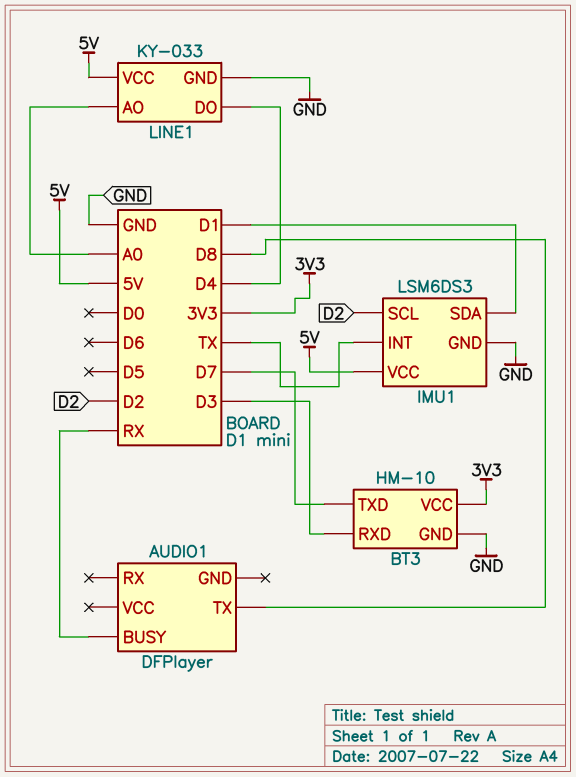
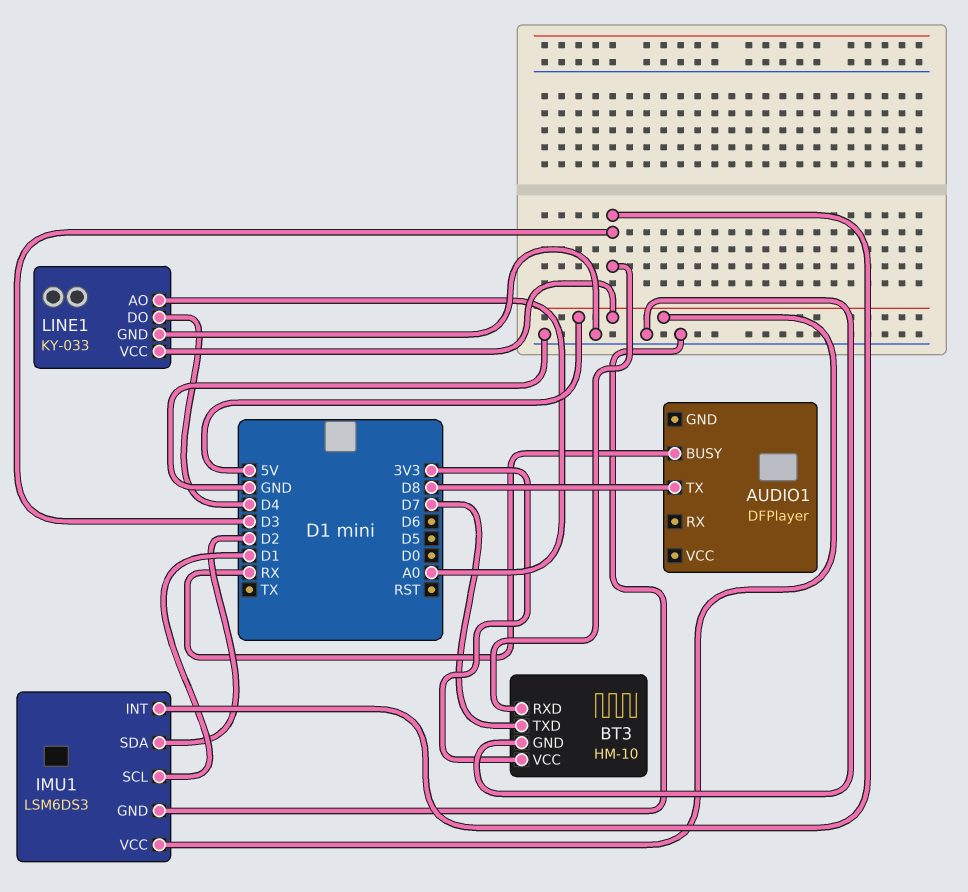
IMU1 pin INT: TX -> D3
IMU1 pin SCL: D2 -> D1
IMU1 pin SDA: D1 -> D2

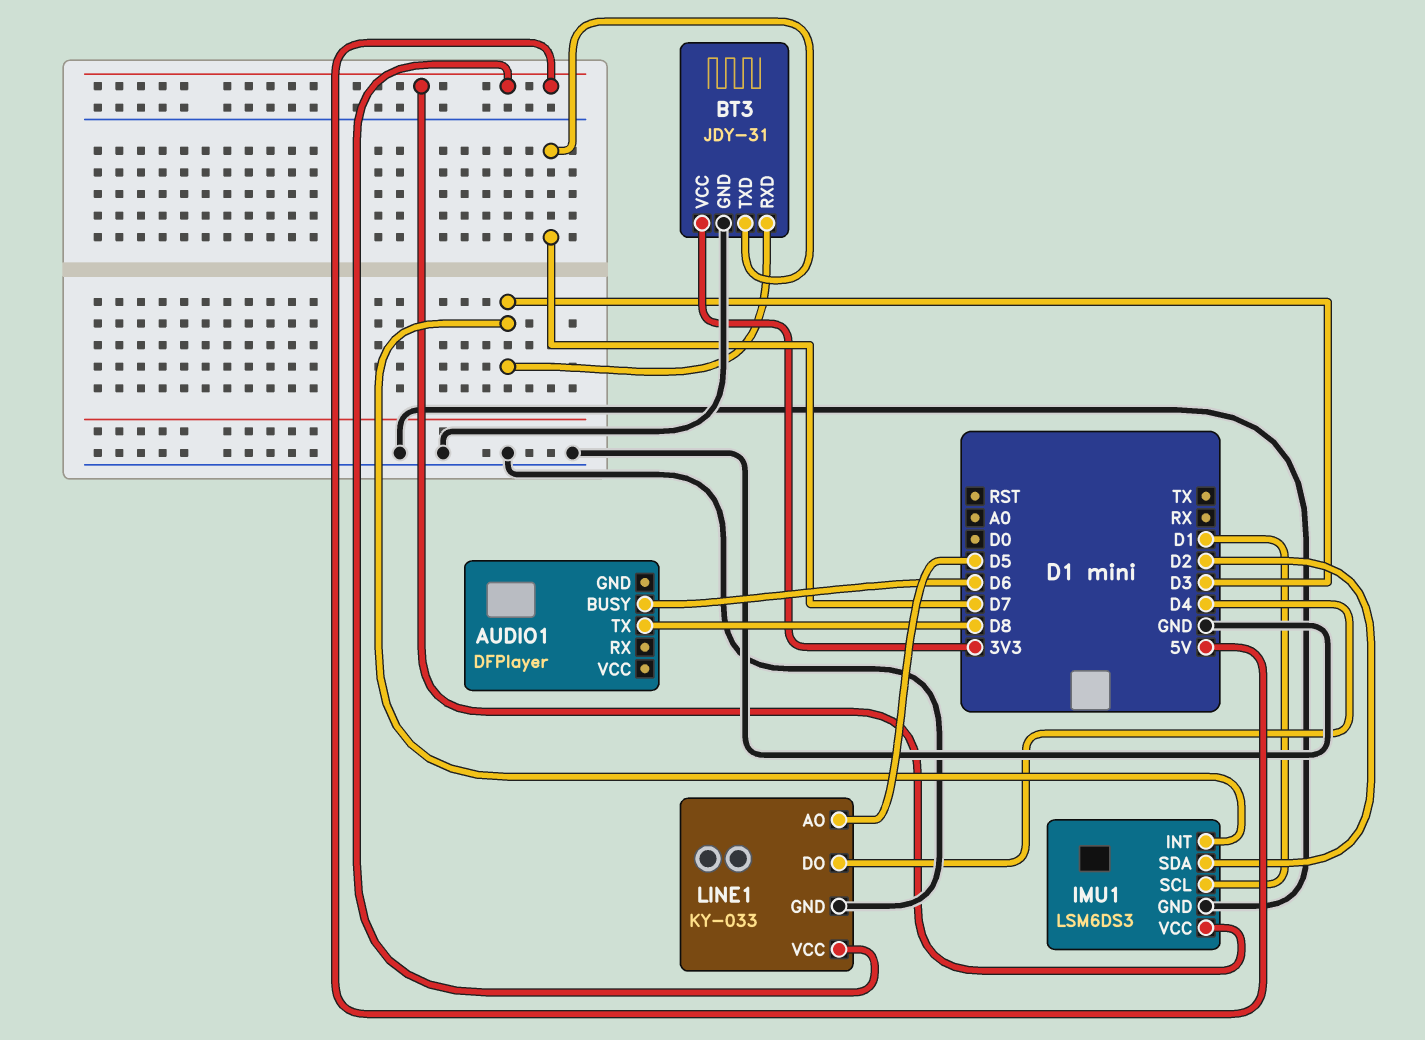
AUDIO1 pin BUSY: RX -> D6
BT3: HM-10 -> JDY-31
LINE1 pin AO: A0 -> D5

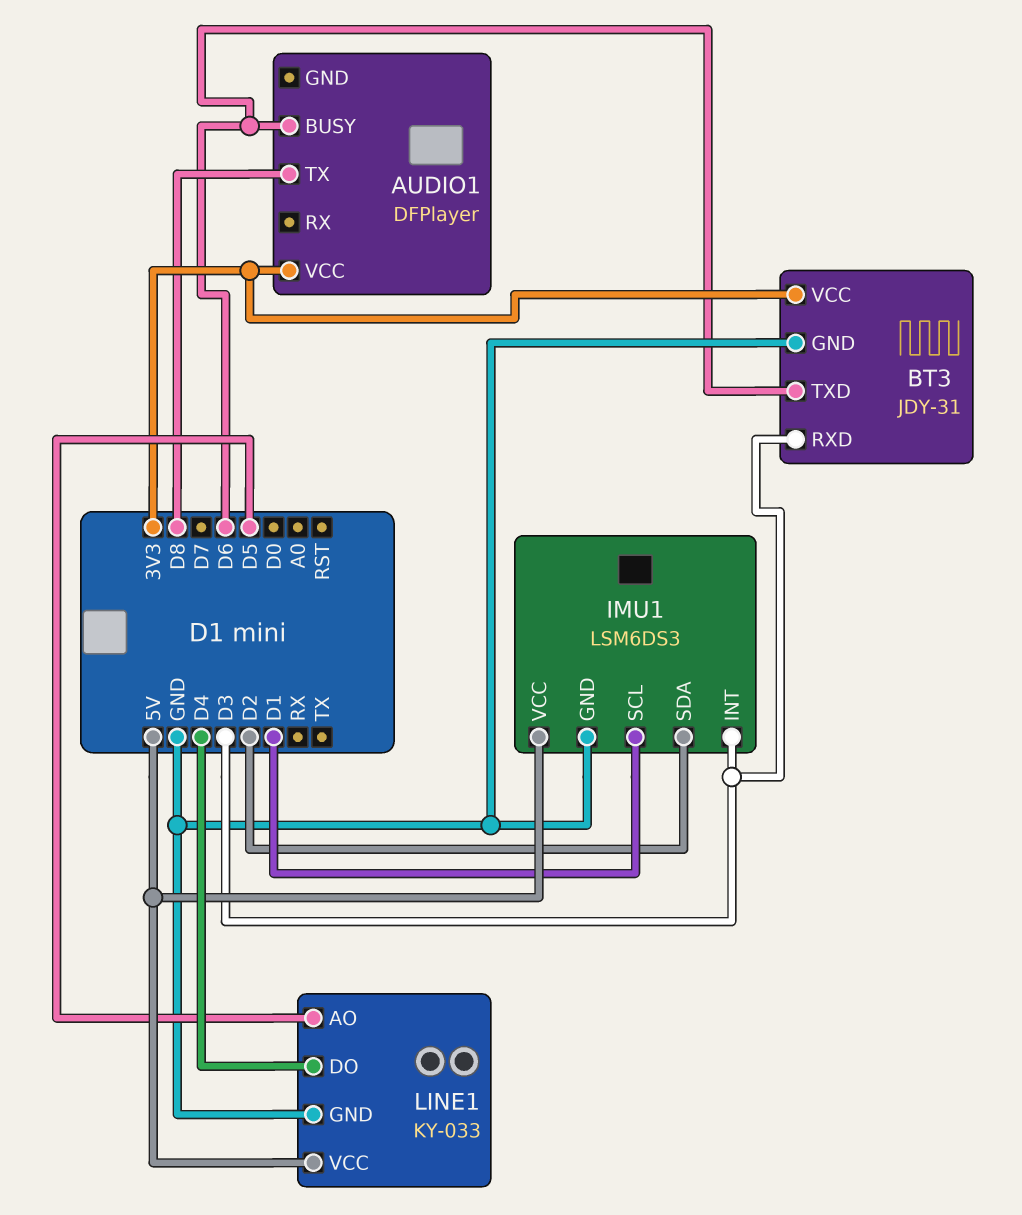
AUDIO1 pin VCC: none -> 3V3
BT3 pin TXD: D7 -> D6

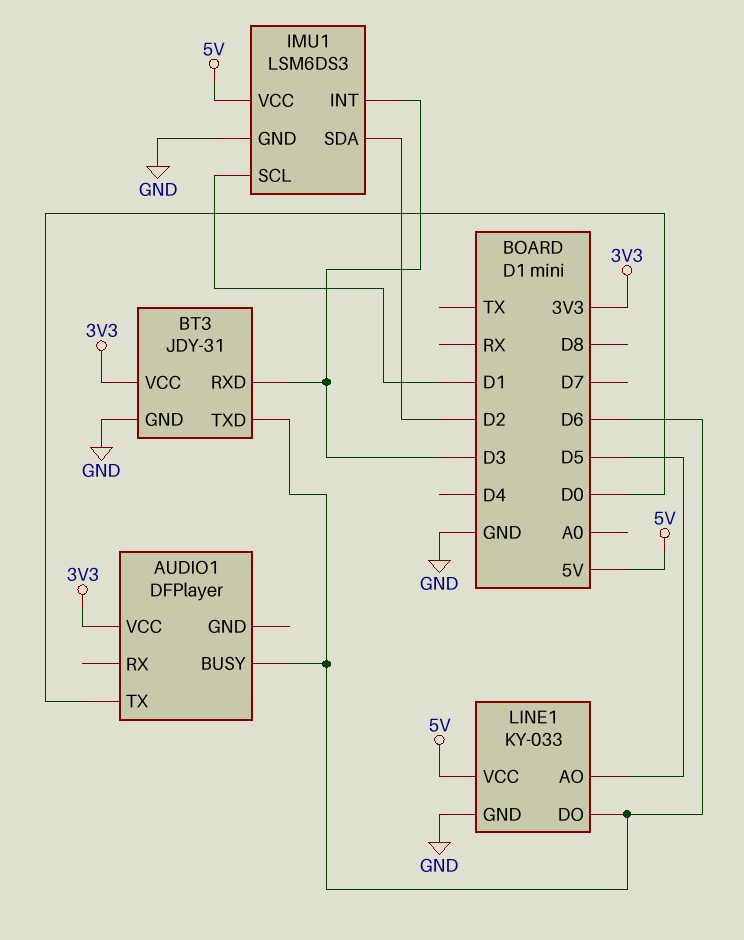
AUDIO1 pin TX: D8 -> D0
LINE1 pin DO: D4 -> D6

